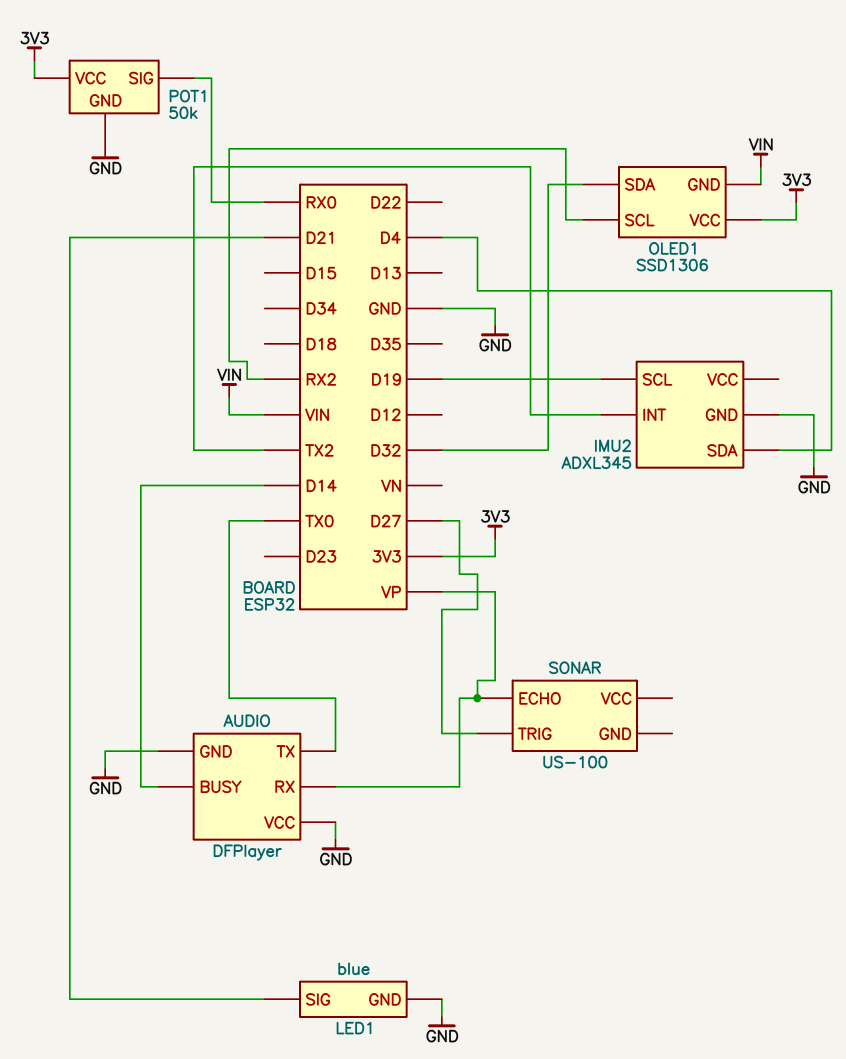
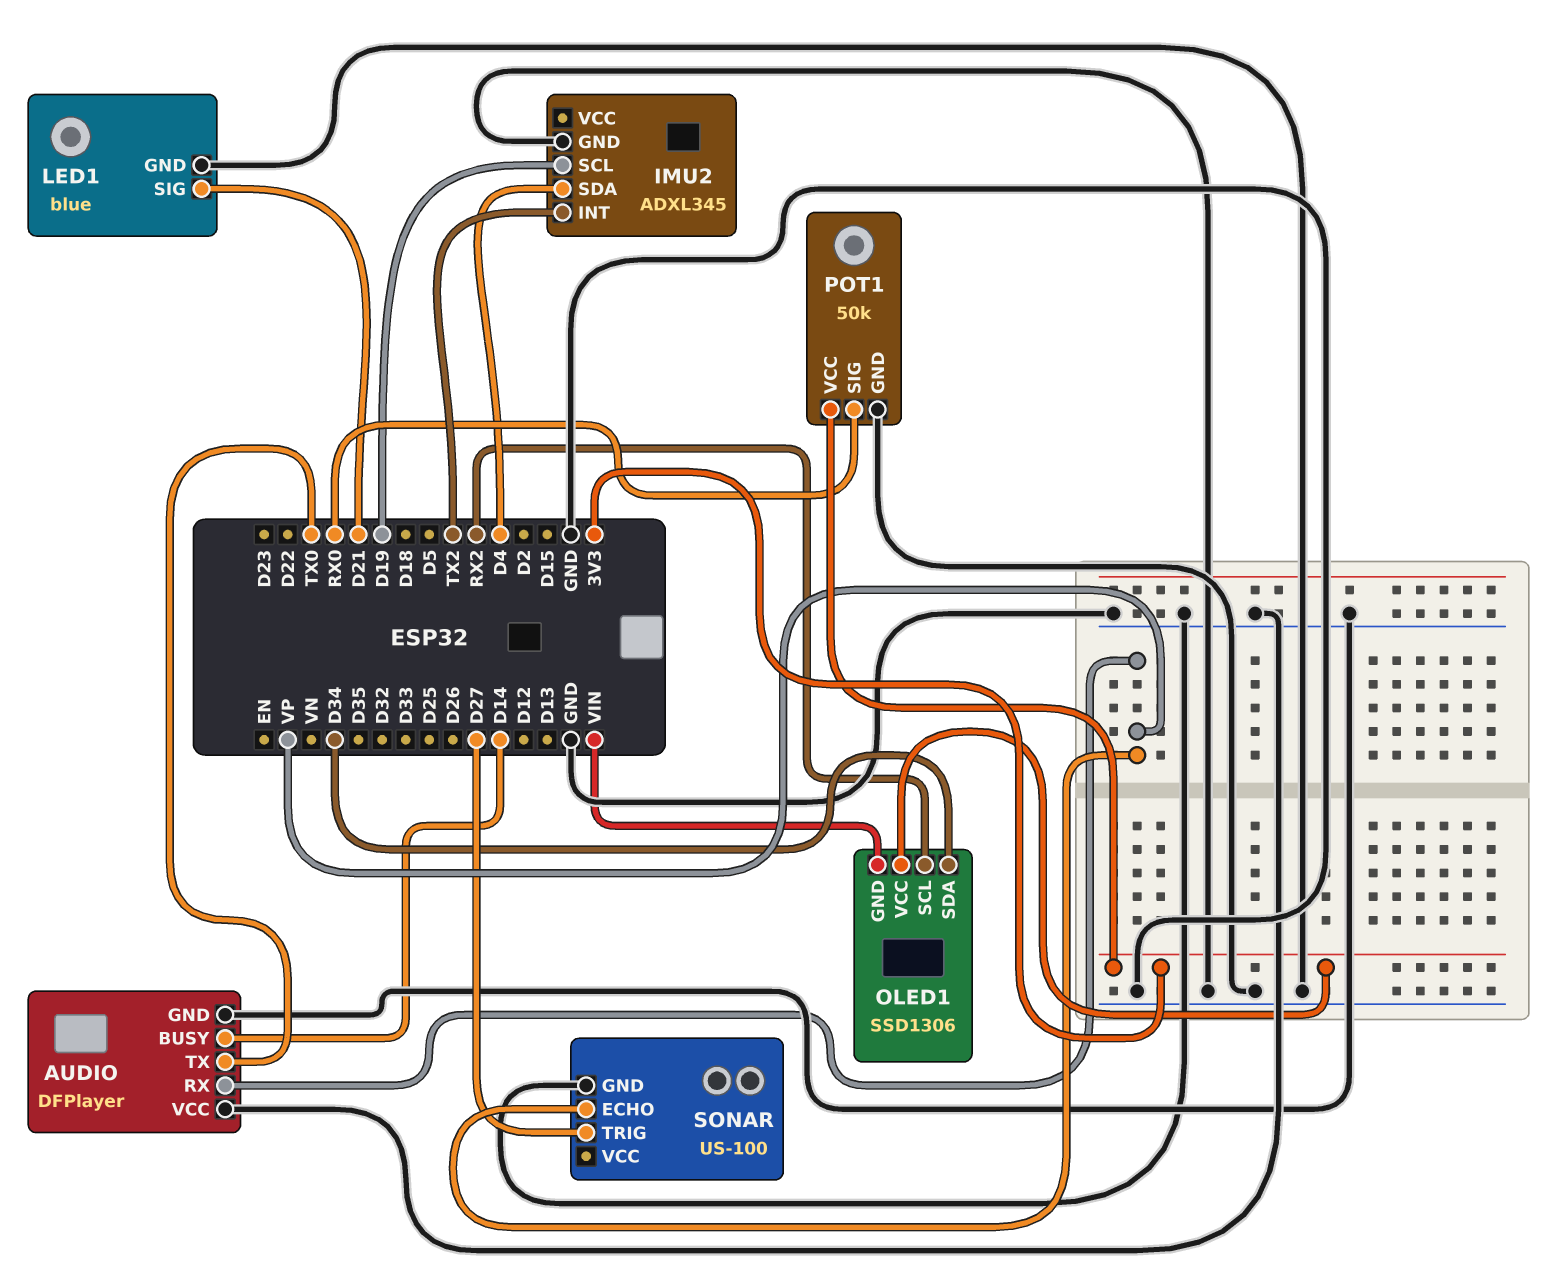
OLED1 pin SDA: D32 -> D34
SONAR pin GND: none -> GND

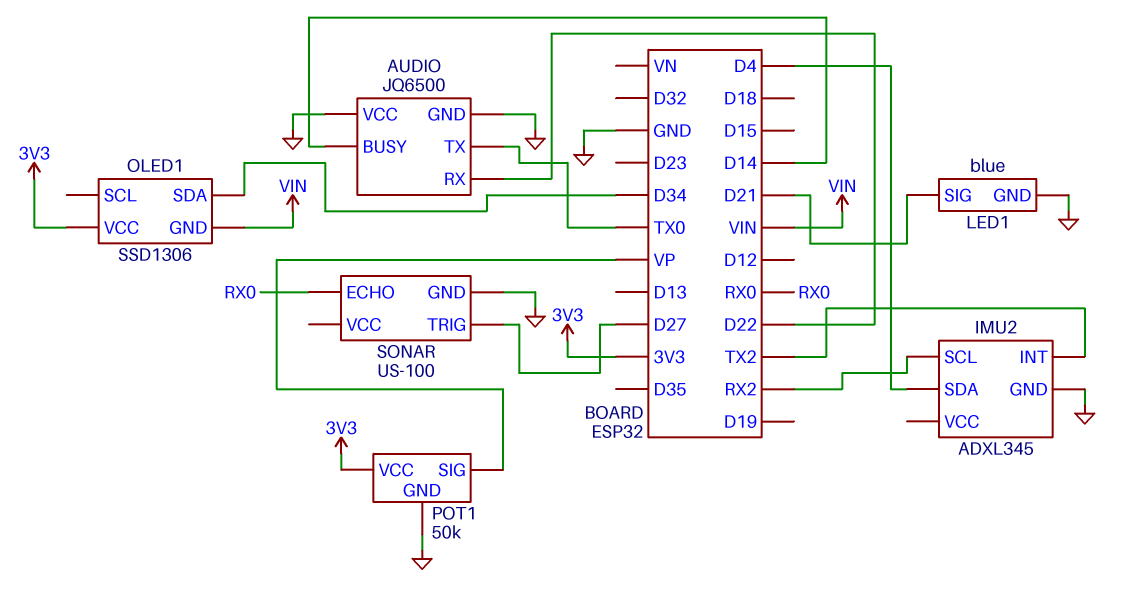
AUDIO: DFPlayer -> JQ6500
AUDIO pin RX: VP -> D22
IMU2 pin SCL: D19 -> RX2
OLED1 pin SCL: RX2 -> none
POT1 pin SIG: RX0 -> VP
SONAR pin ECHO: VP -> RX0

